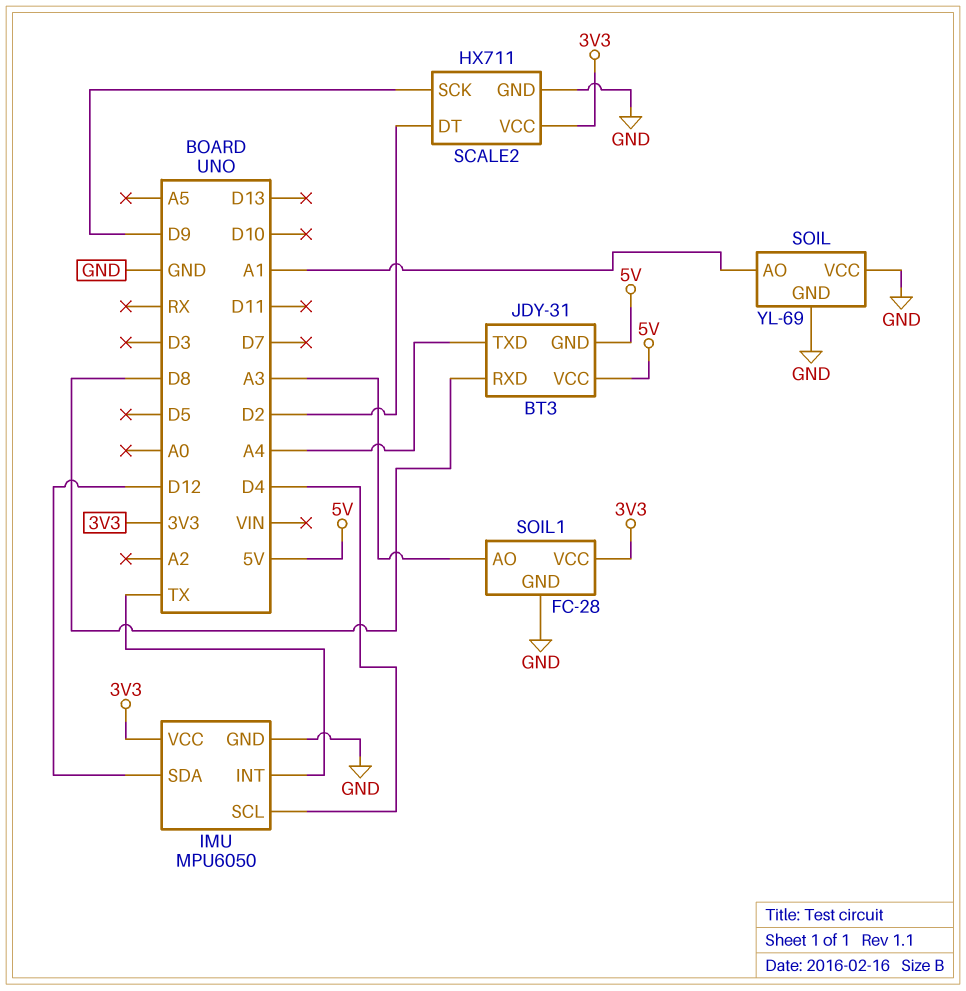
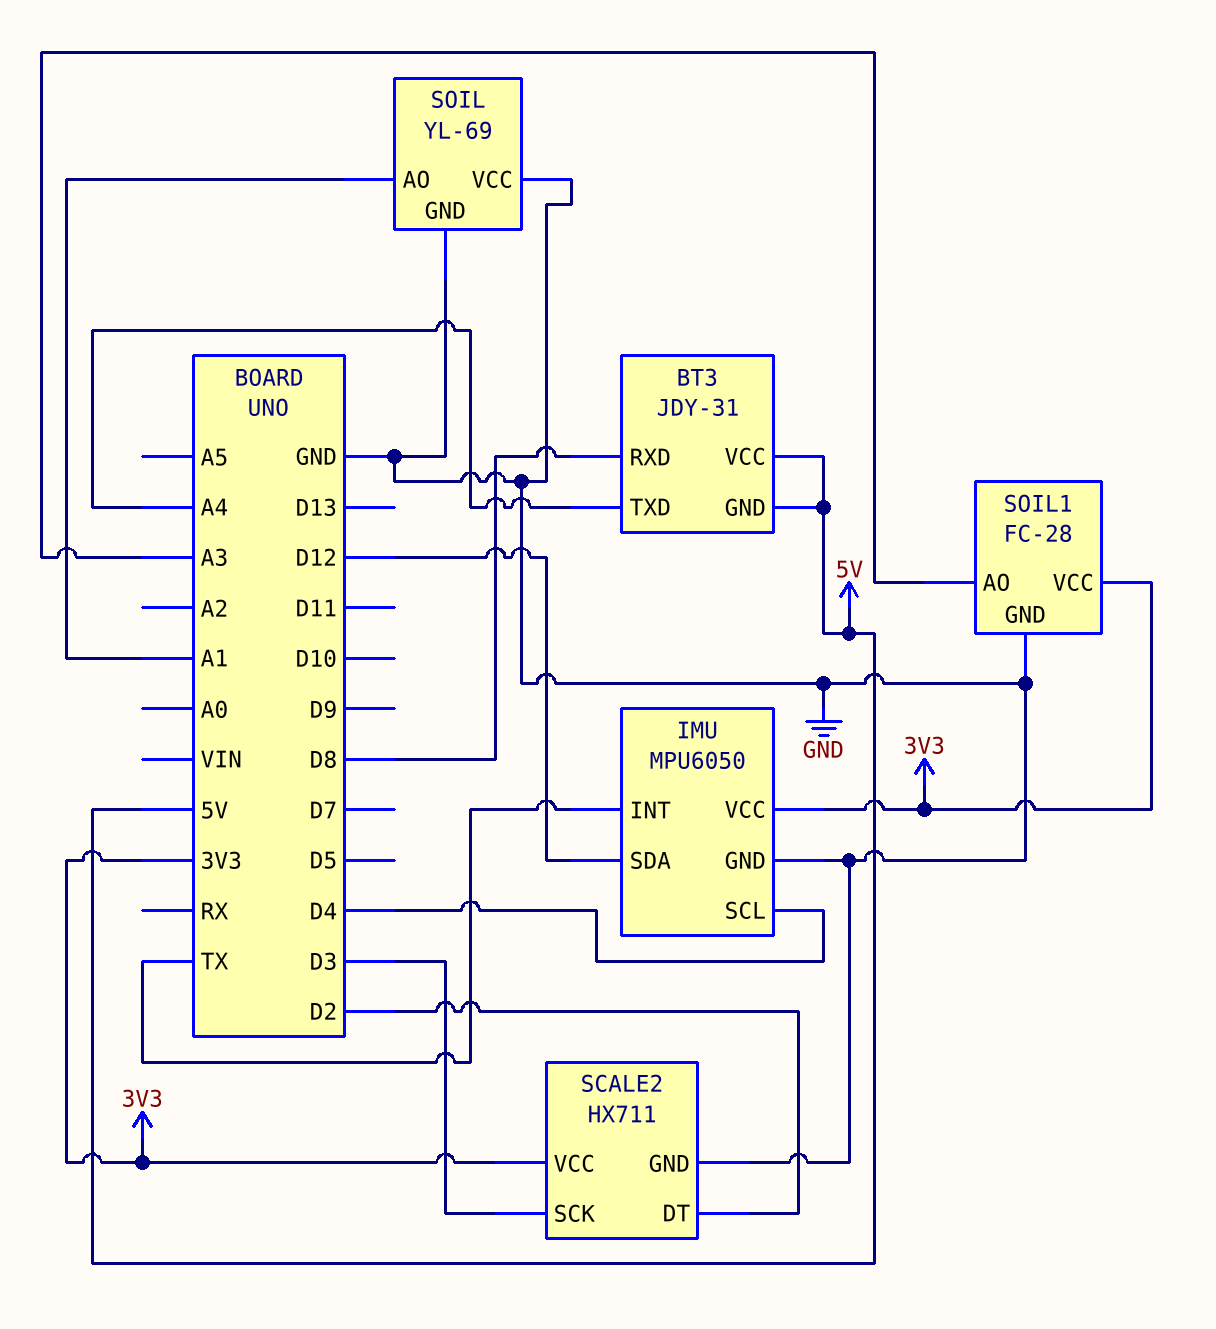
SCALE2 pin SCK: D9 -> D3

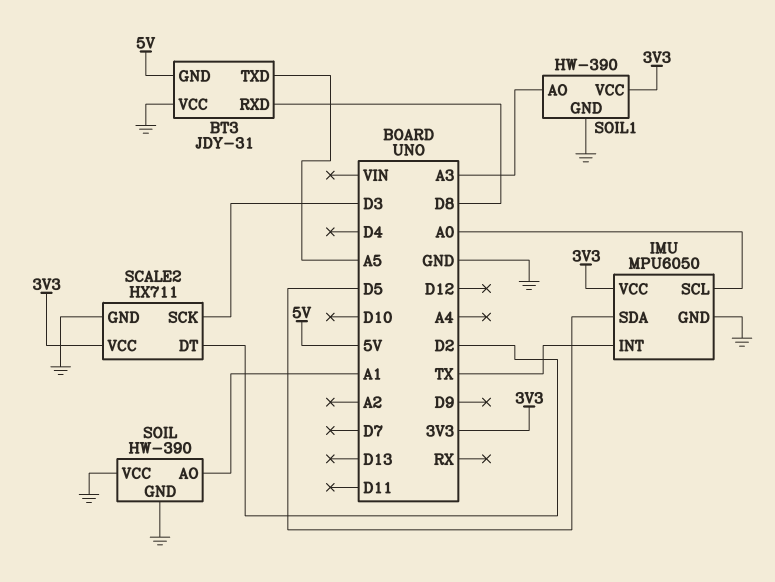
BT3 pin TXD: A4 -> A5
BT3 pin VCC: 5V -> GND
IMU pin SCL: D4 -> A0
IMU pin SDA: D12 -> D5
SOIL: YL-69 -> HW-390
SOIL1: FC-28 -> HW-390

